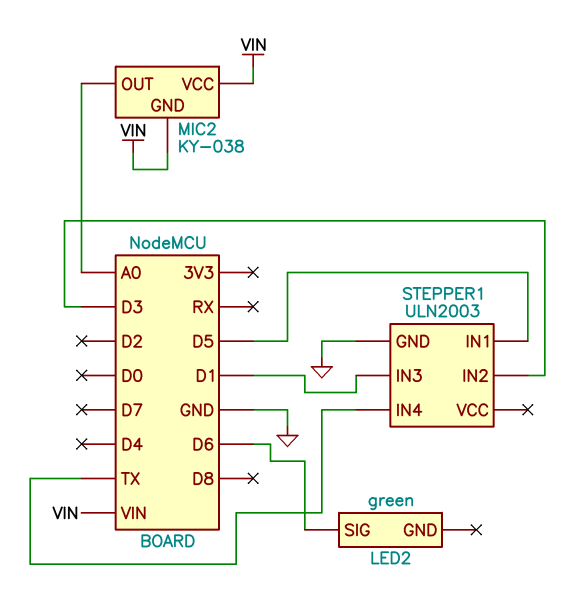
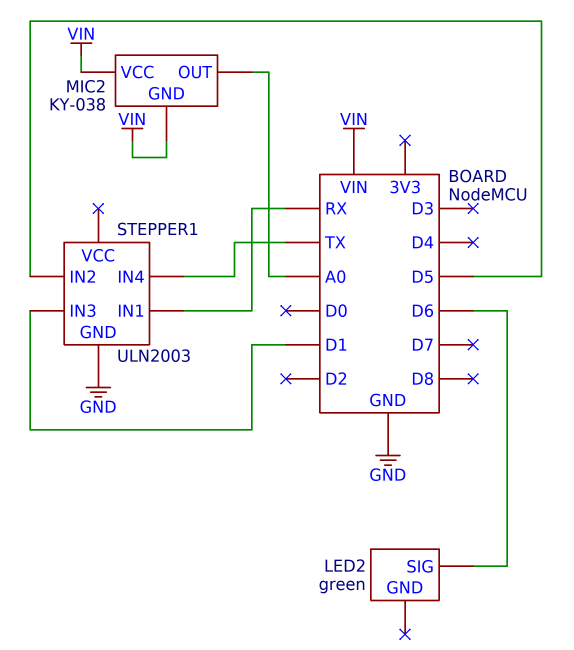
STEPPER1 pin IN1: D5 -> RX
STEPPER1 pin IN2: D3 -> D5

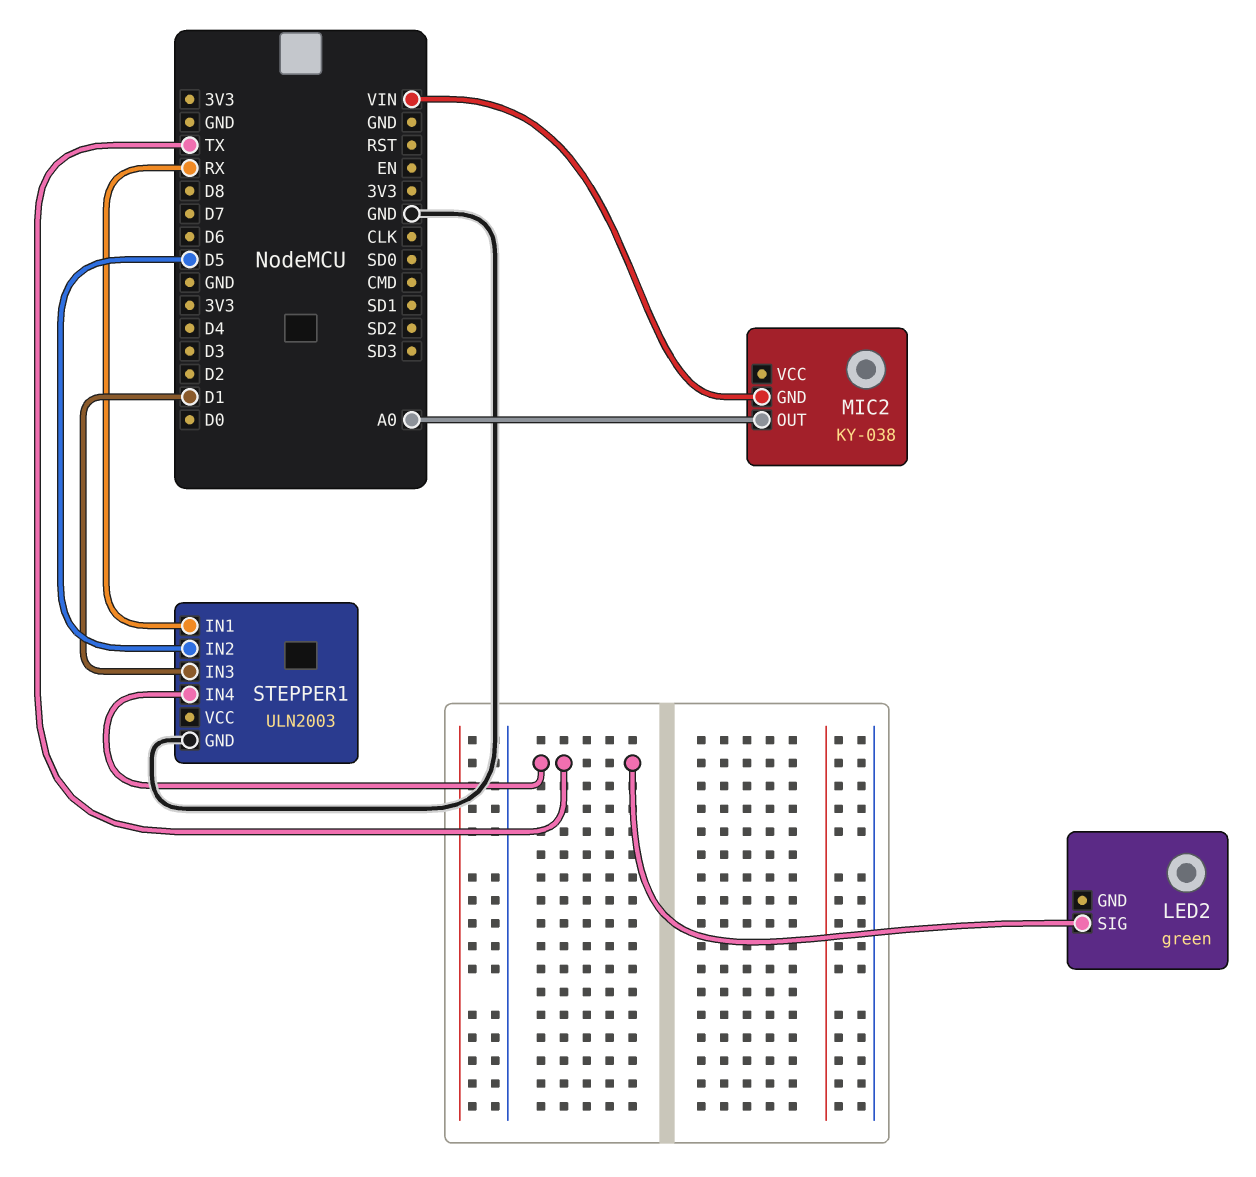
LED2 pin SIG: D6 -> TX
MIC2 pin VCC: VIN -> none

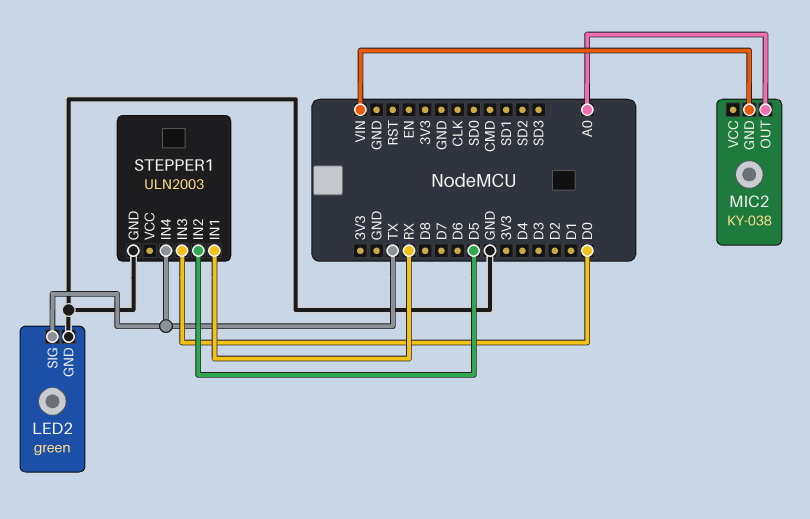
LED2 pin GND: none -> GND
STEPPER1 pin IN3: D1 -> D0

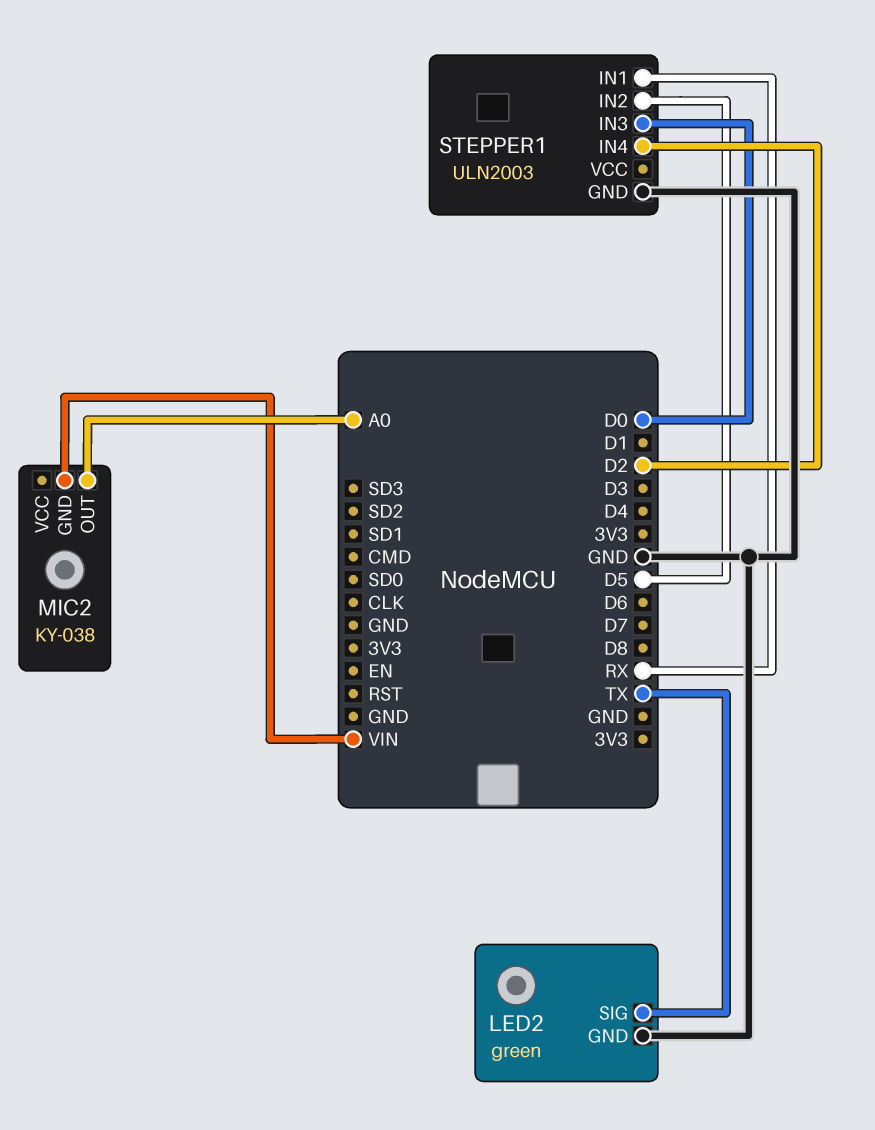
STEPPER1 pin IN4: TX -> D2

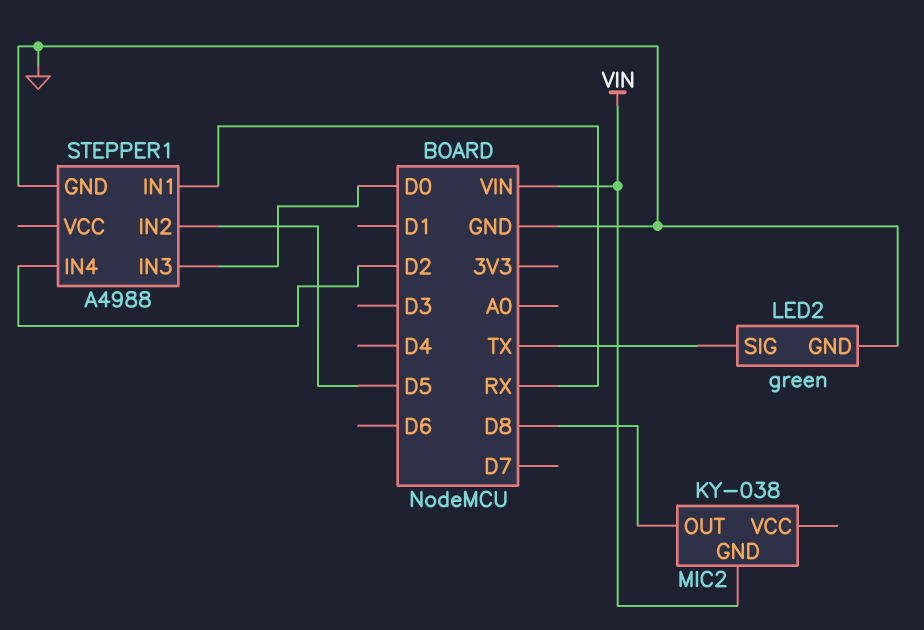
MIC2 pin OUT: A0 -> D8
STEPPER1: ULN2003 -> A4988

